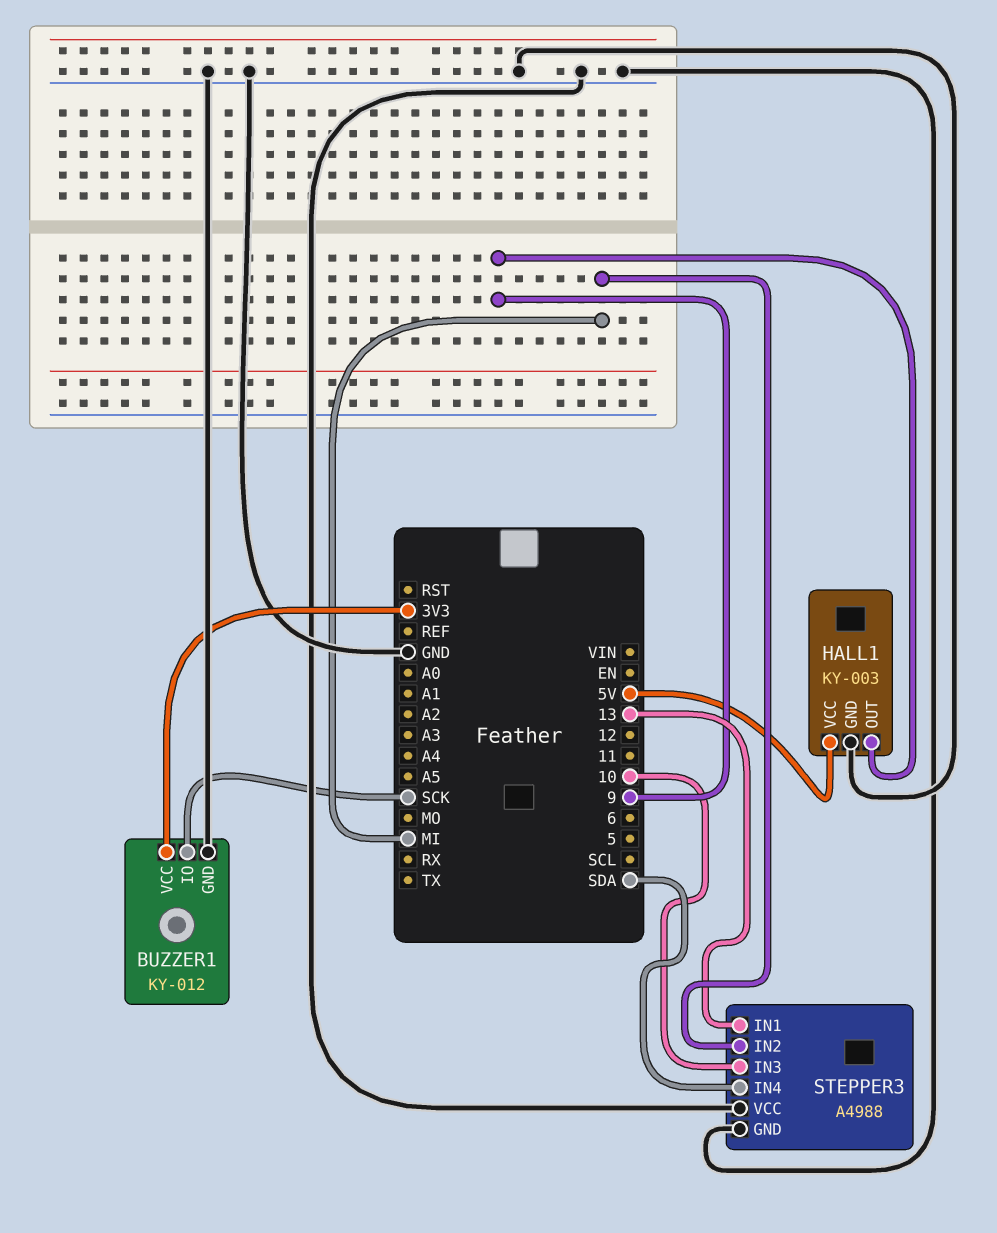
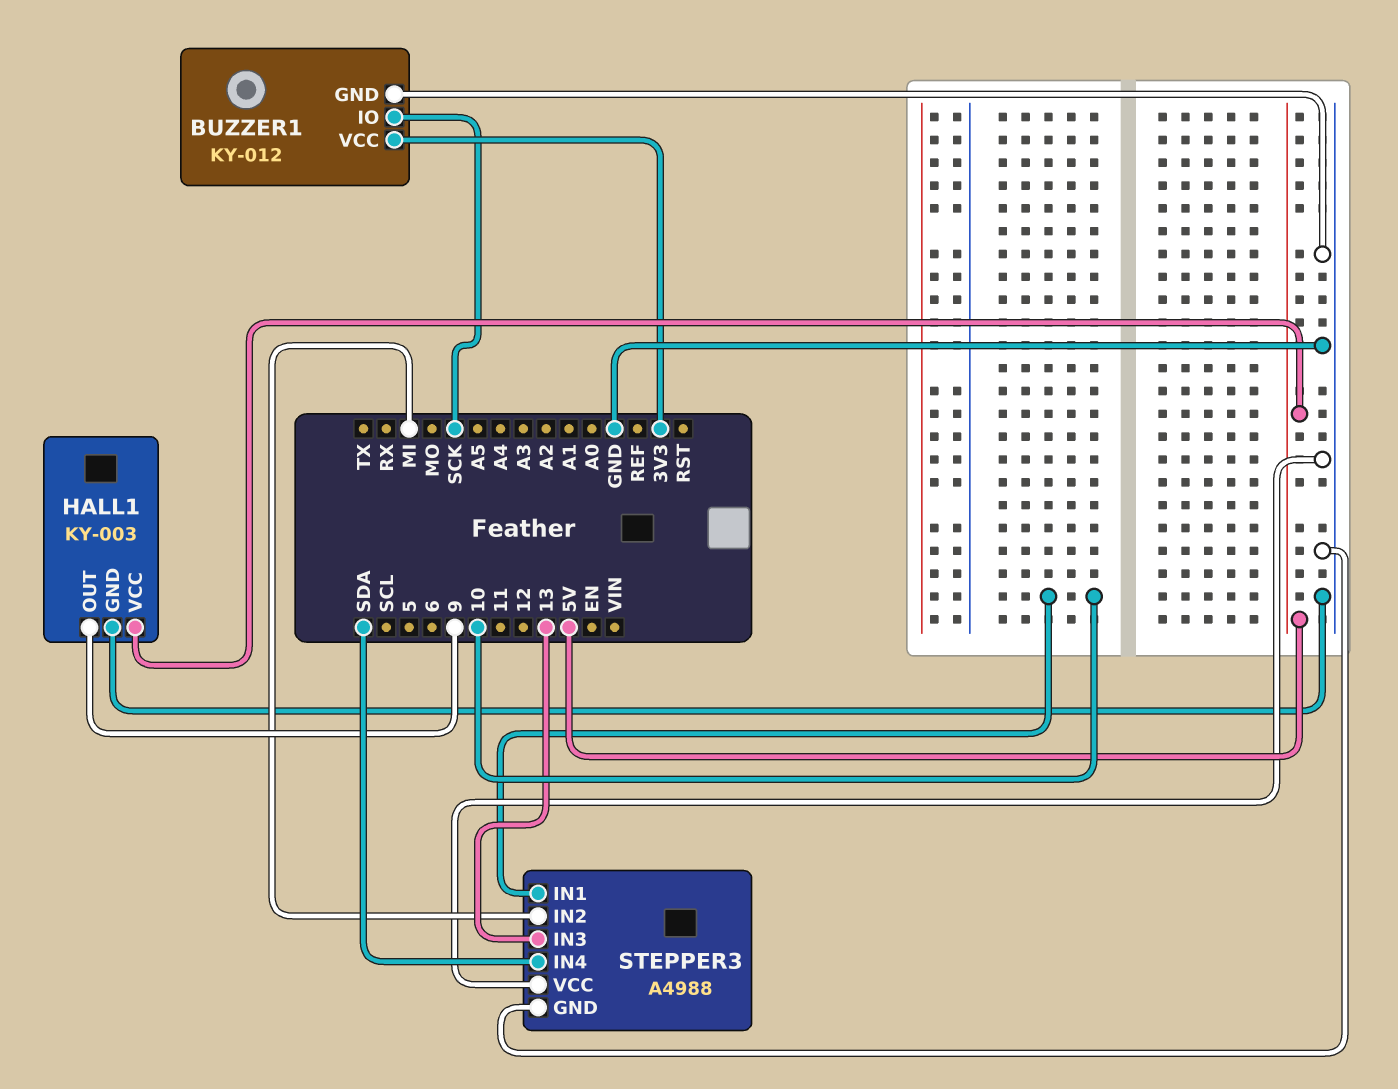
STEPPER3 pin IN1: 13 -> 10
STEPPER3 pin IN3: 10 -> 13

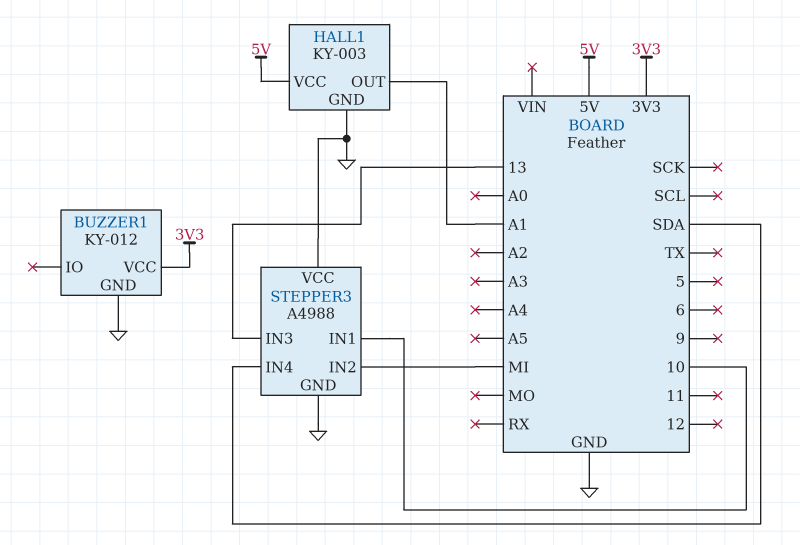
BUZZER1 pin IO: SCK -> none
HALL1 pin OUT: 9 -> A1

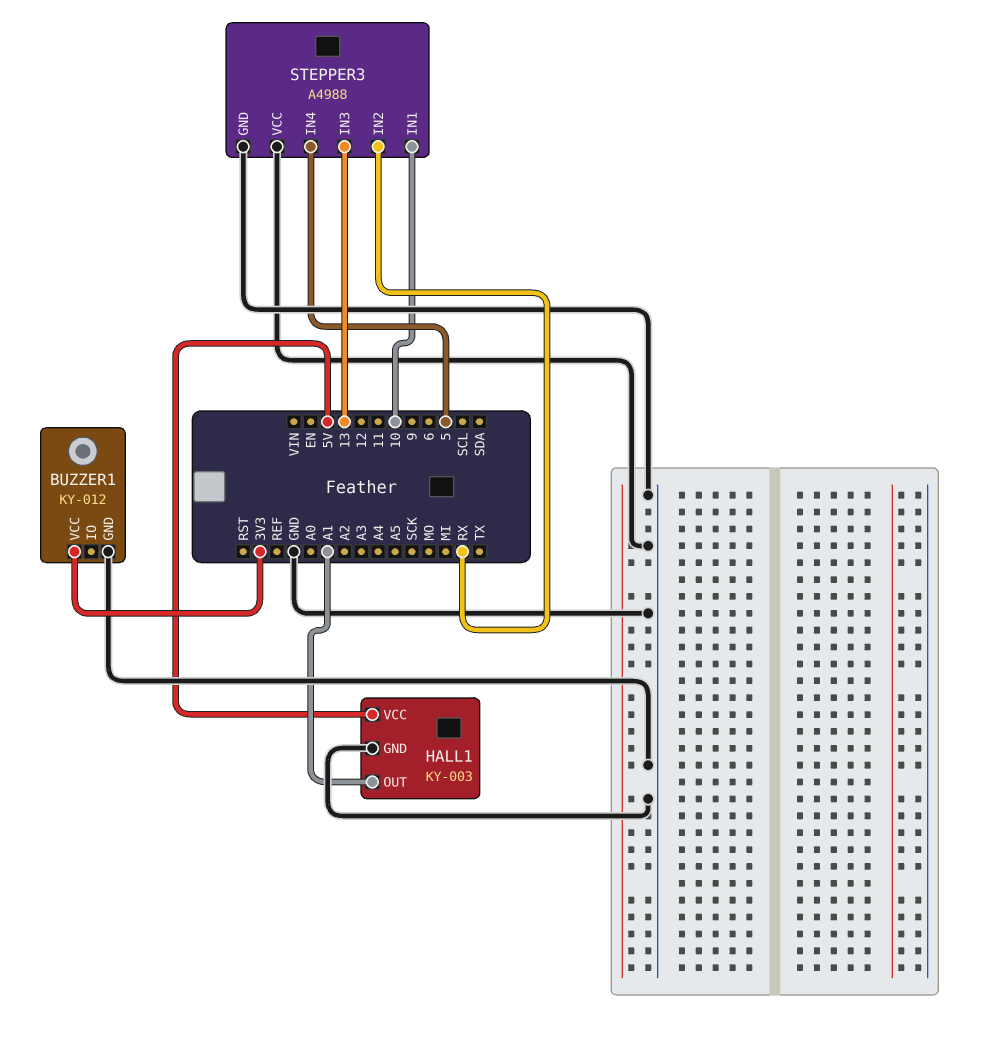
STEPPER3 pin IN2: MI -> RX
STEPPER3 pin IN4: SDA -> 5

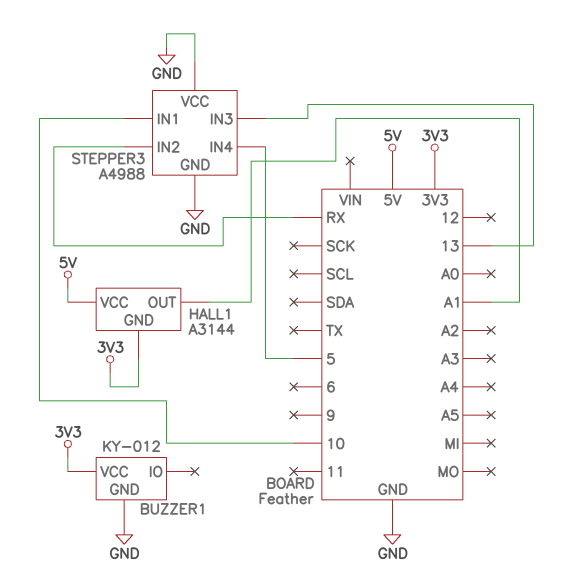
HALL1: KY-003 -> A3144
HALL1 pin GND: GND -> 3V3

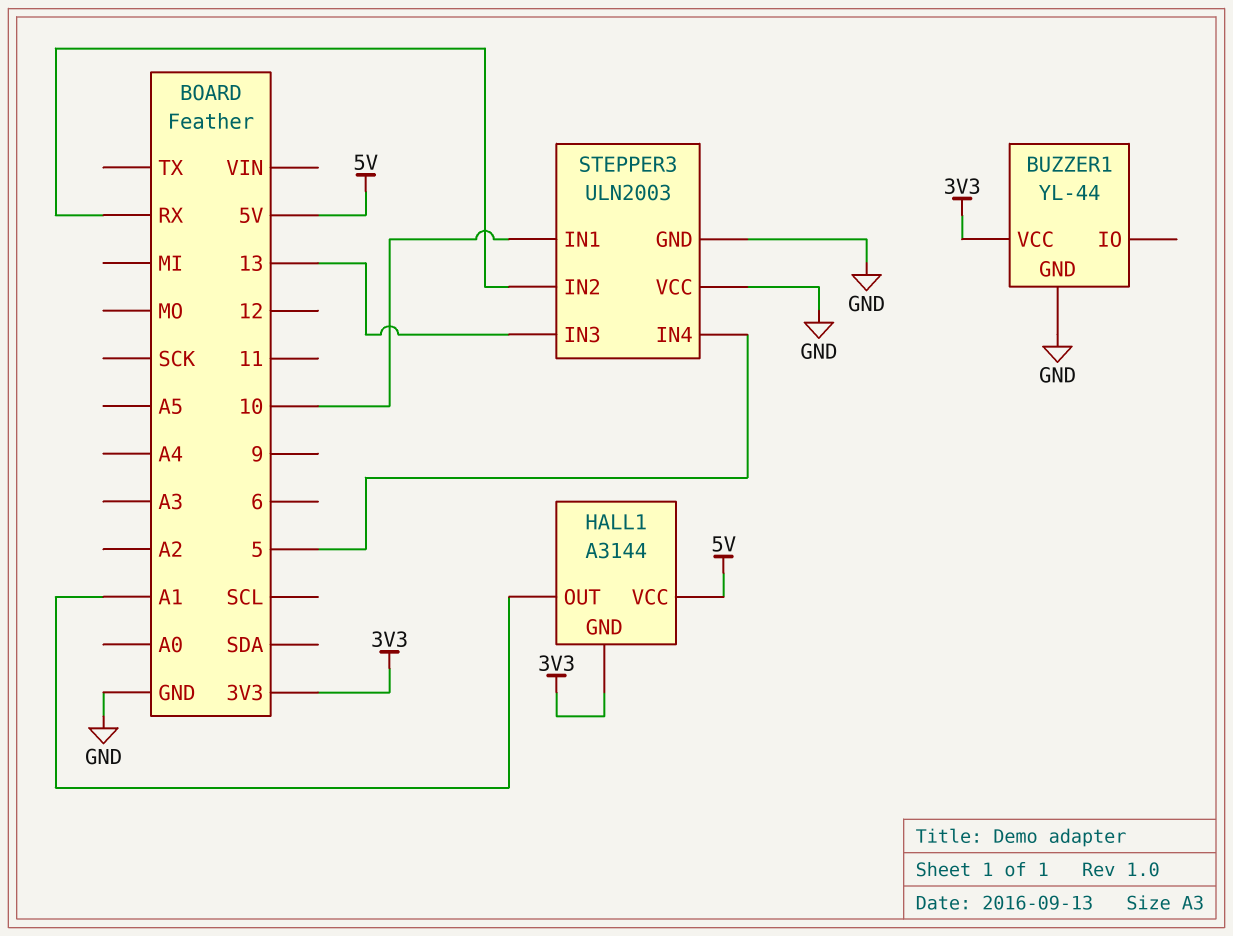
BUZZER1: KY-012 -> YL-44
STEPPER3: A4988 -> ULN2003

